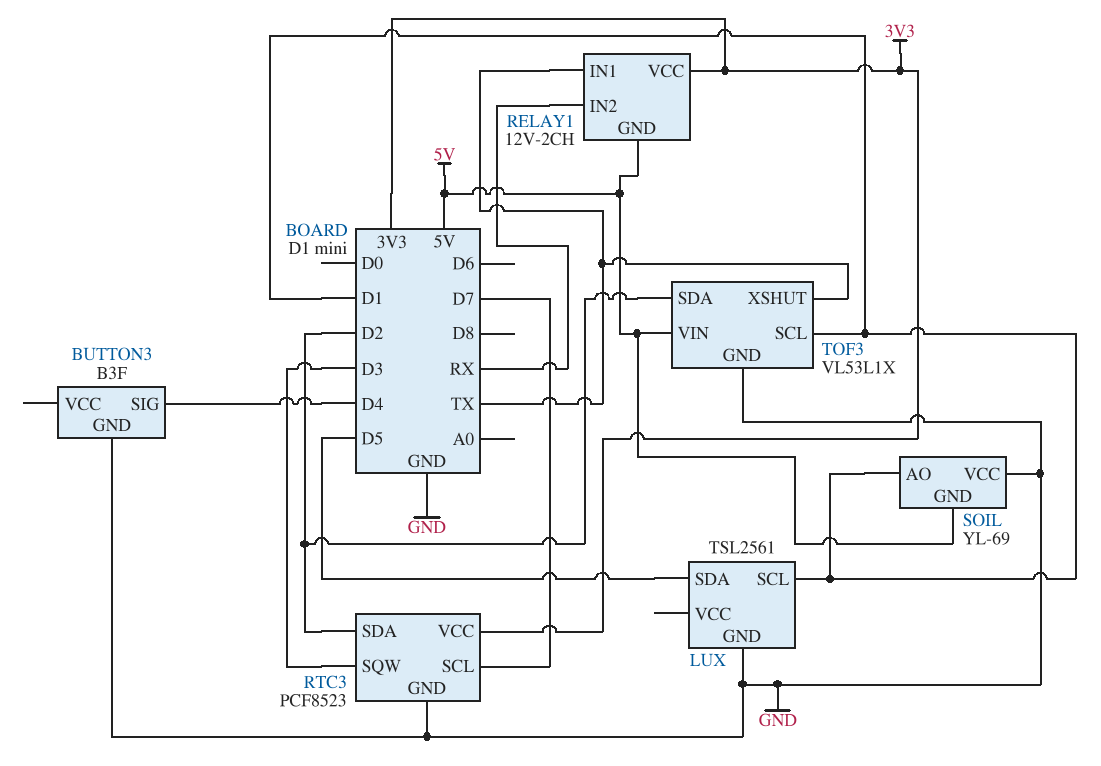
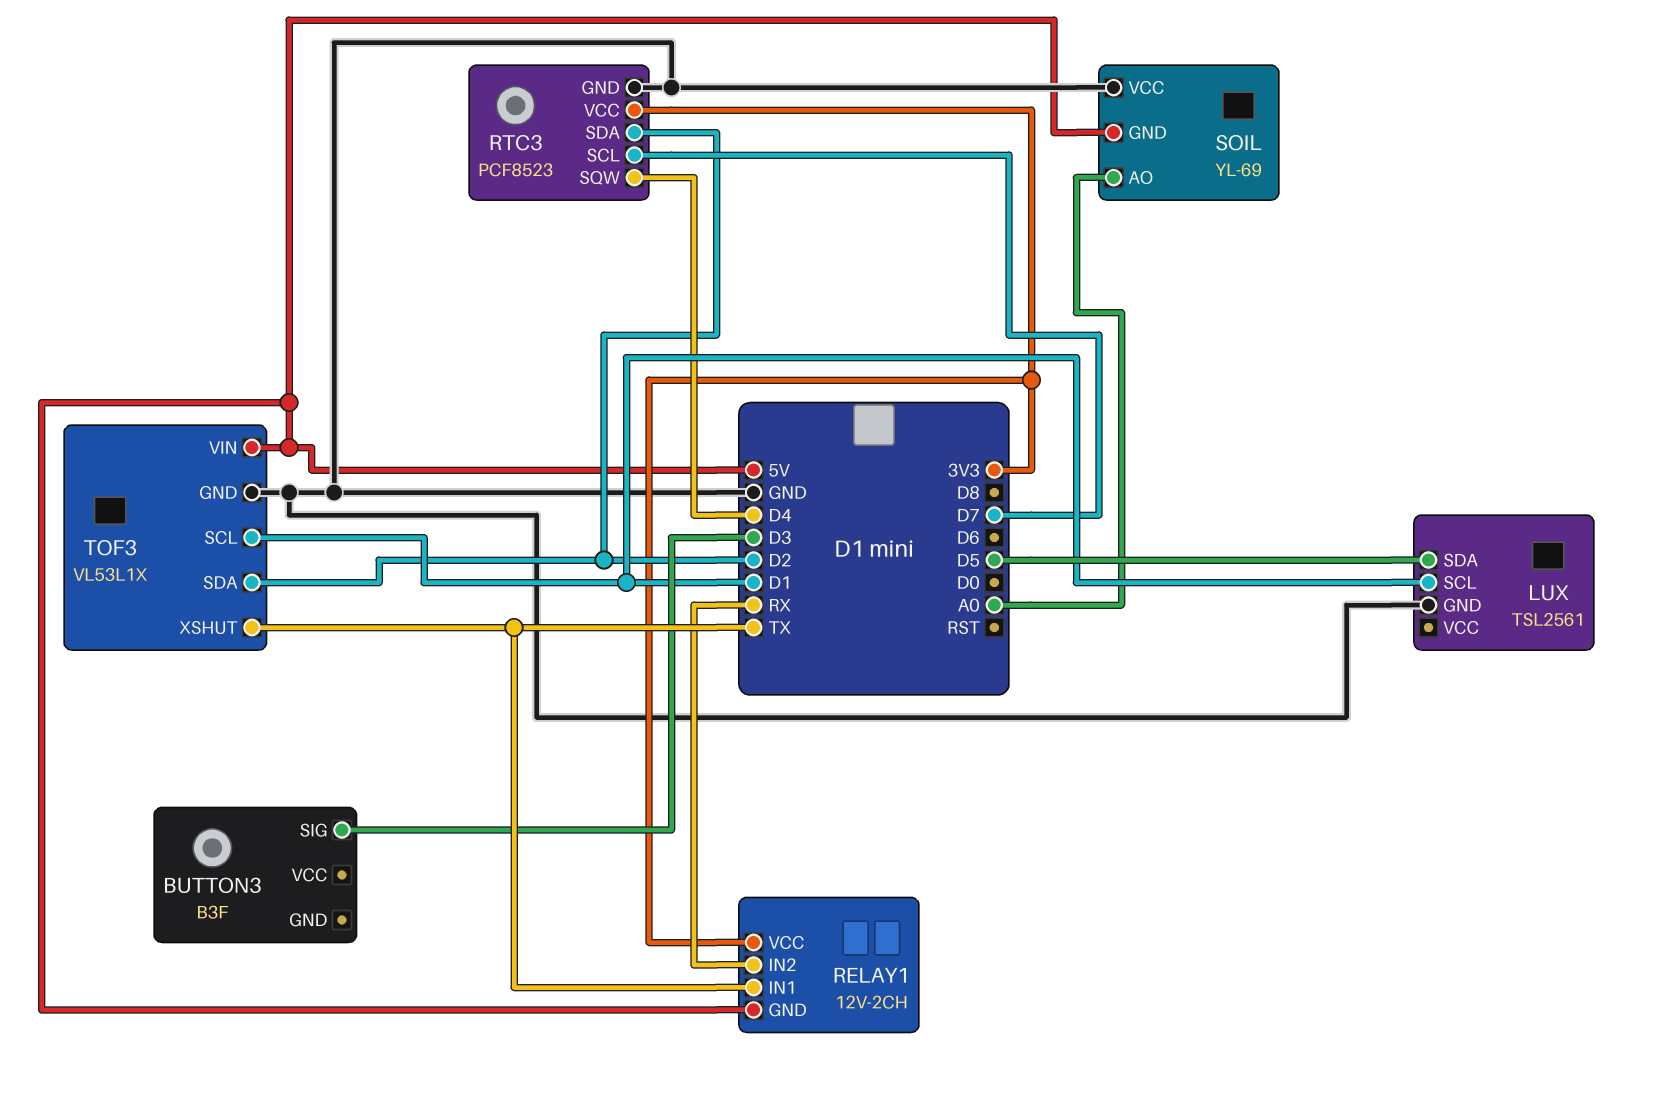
BUTTON3 pin GND: GND -> none
BUTTON3 pin SIG: D4 -> D3
RTC3 pin SQW: D3 -> D4
SOIL pin AO: D1 -> A0

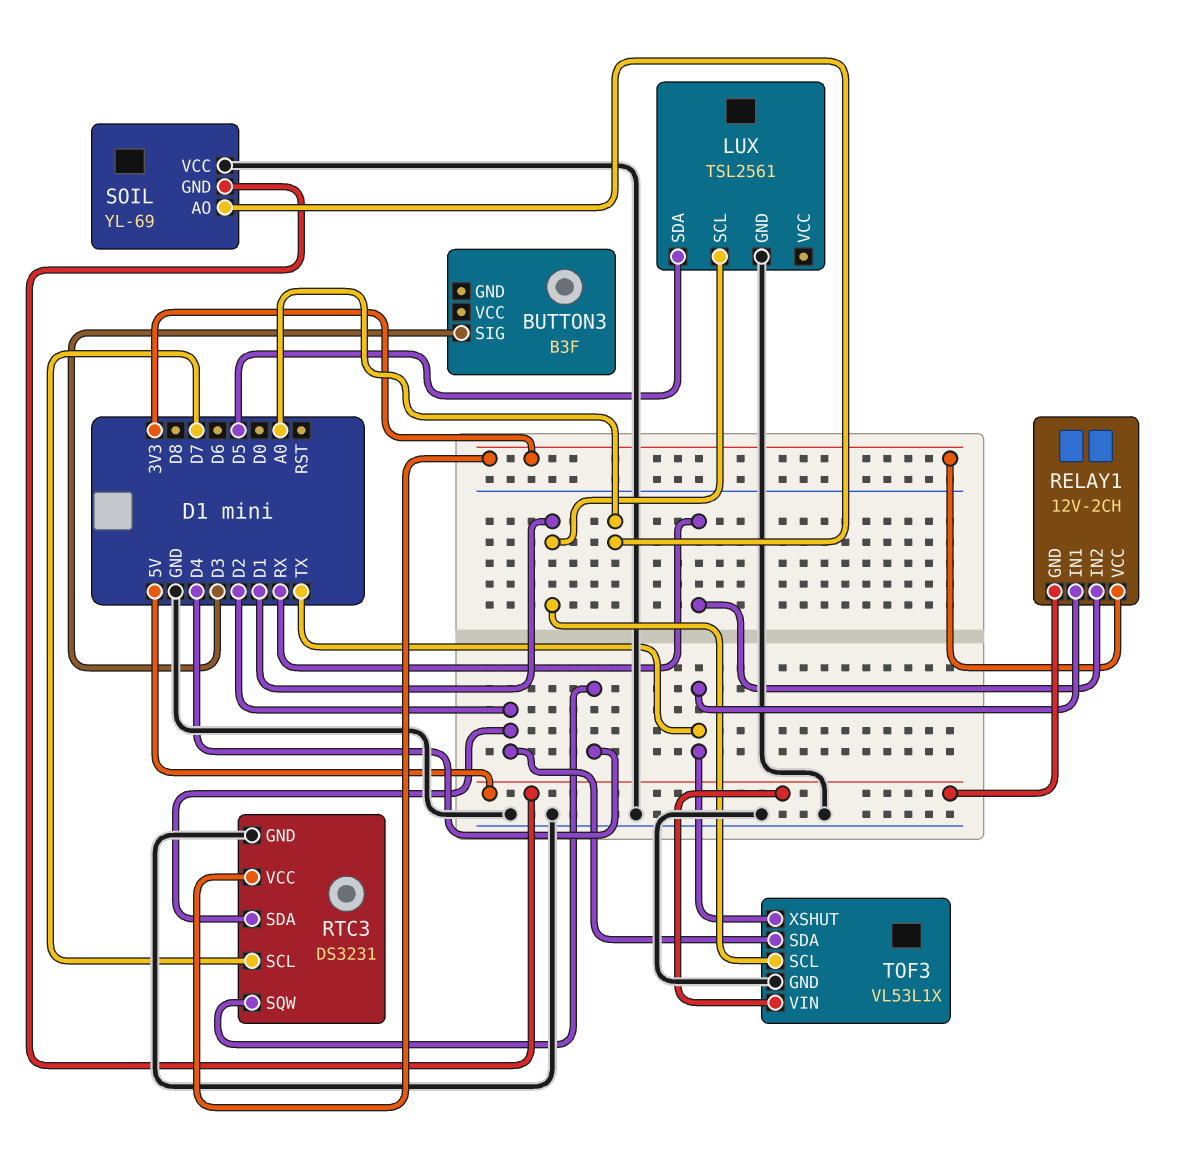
RTC3: PCF8523 -> DS3231

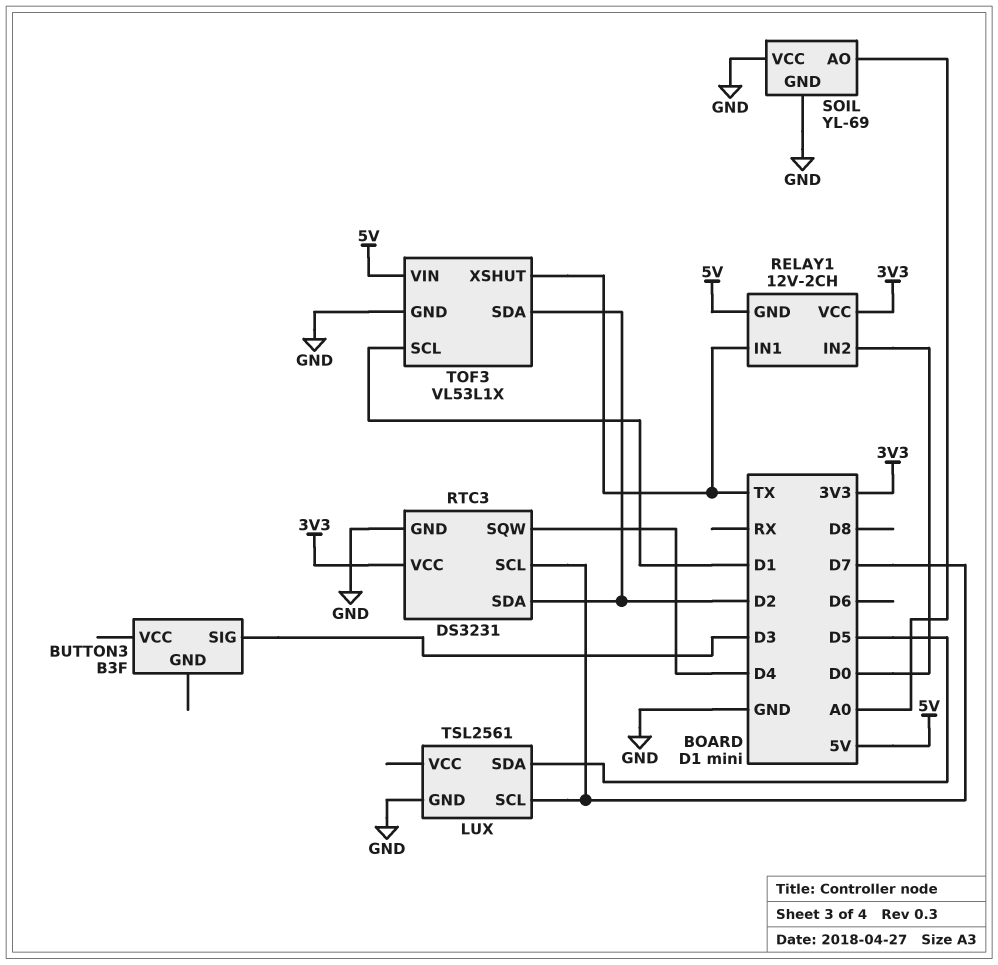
LUX pin SCL: D1 -> D7
RELAY1 pin IN2: RX -> D0
SOIL pin GND: 5V -> GND

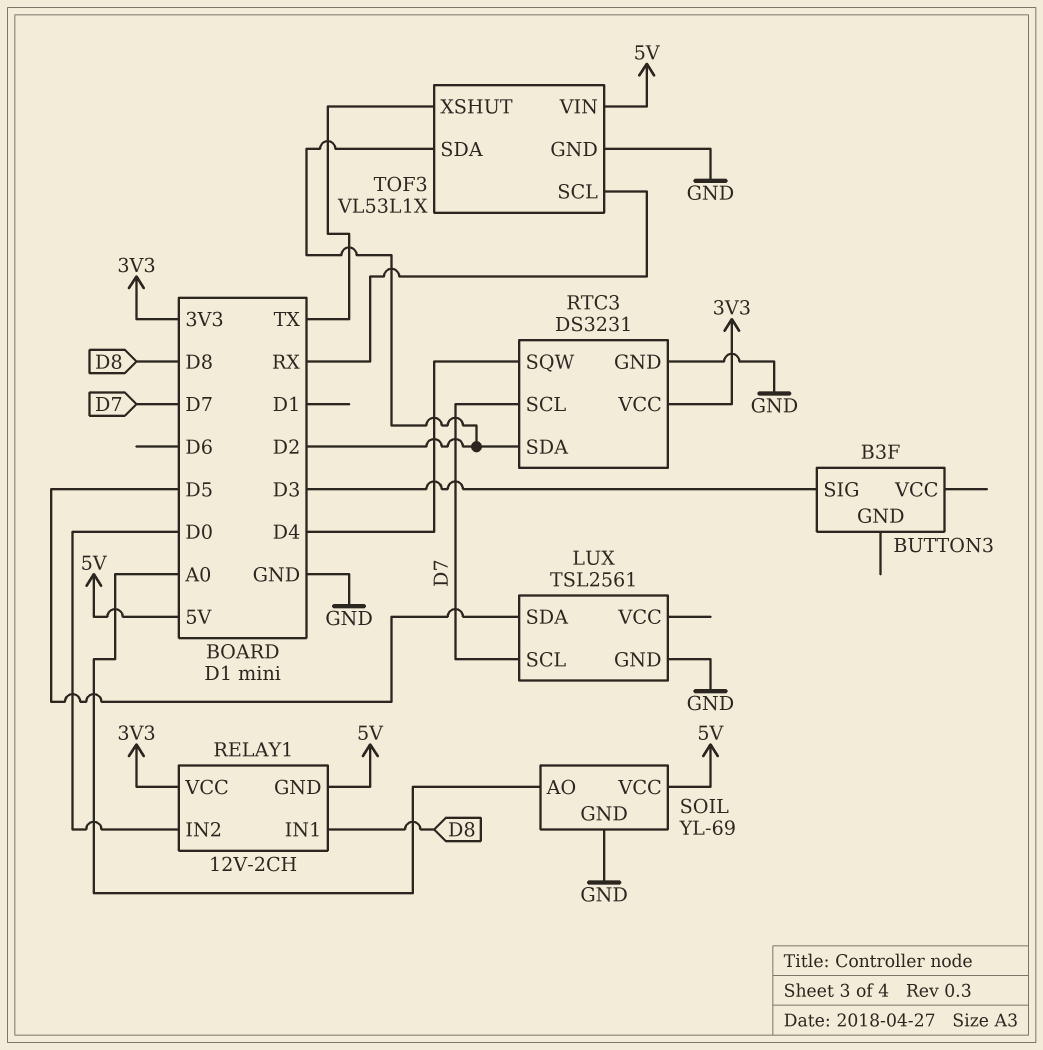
RELAY1 pin IN1: TX -> D8
SOIL pin VCC: GND -> 5V
TOF3 pin SCL: D1 -> RX

